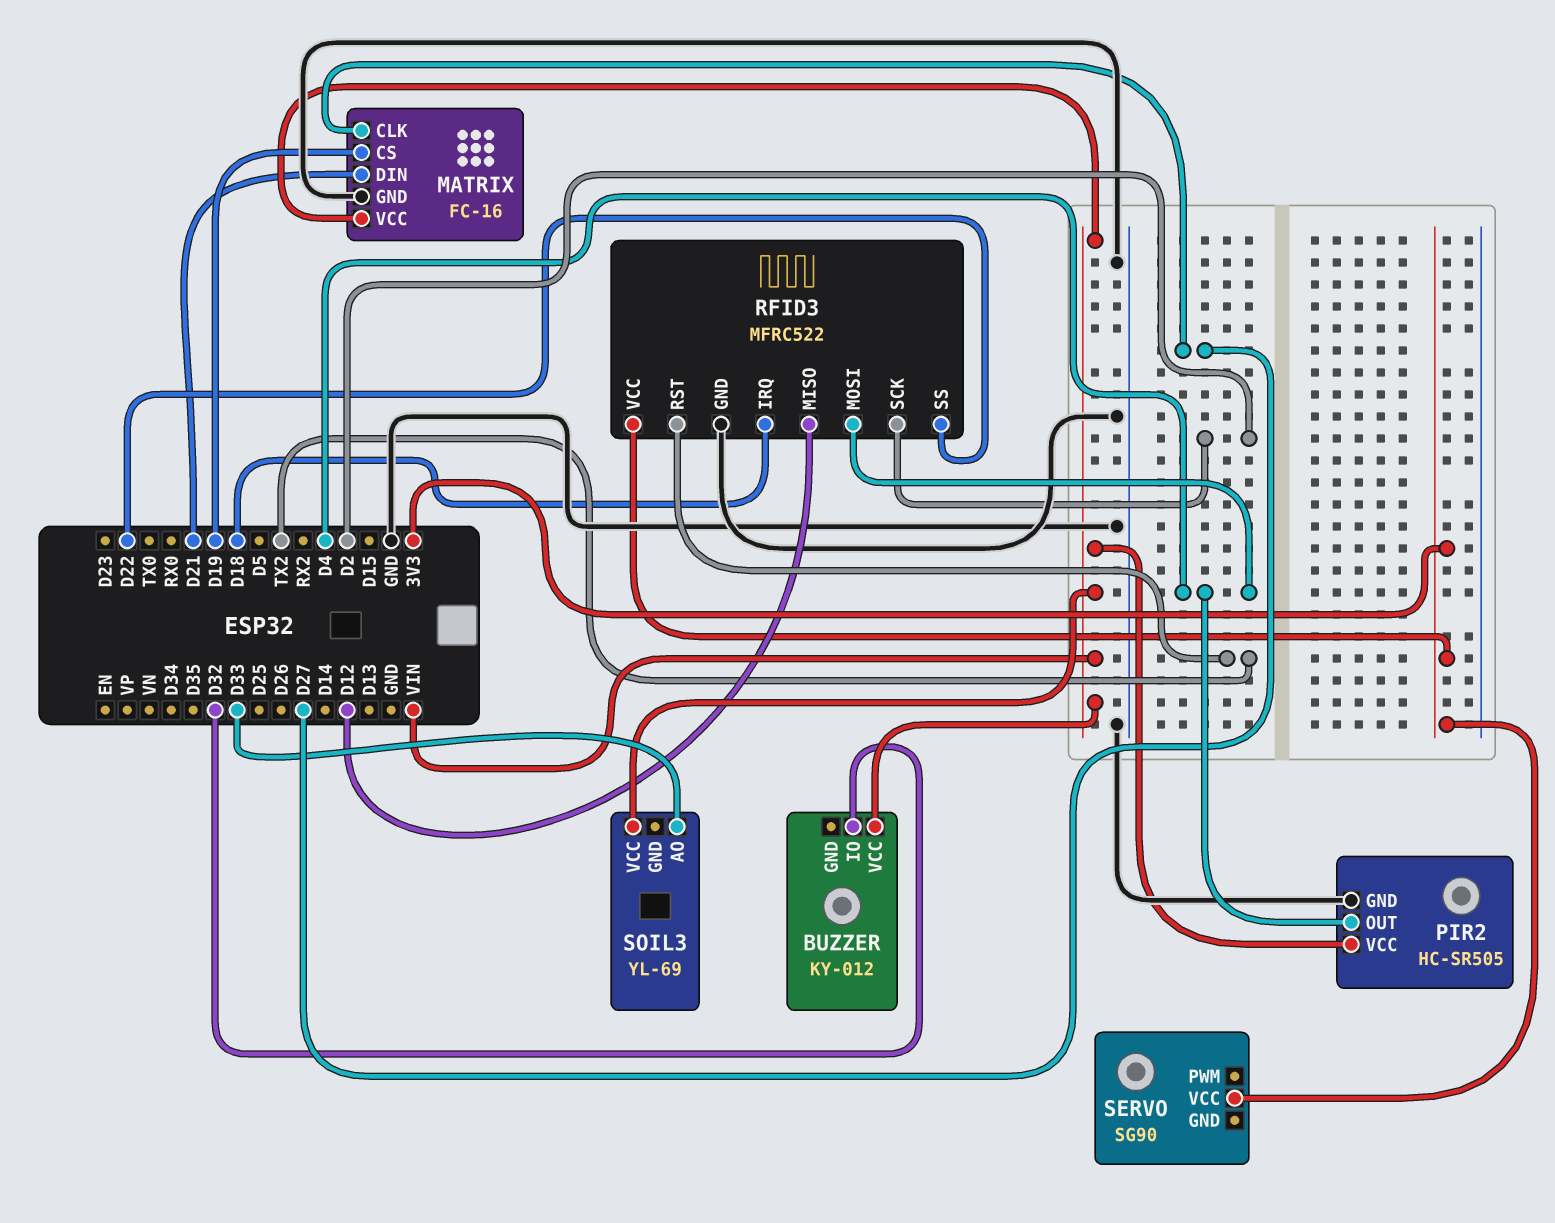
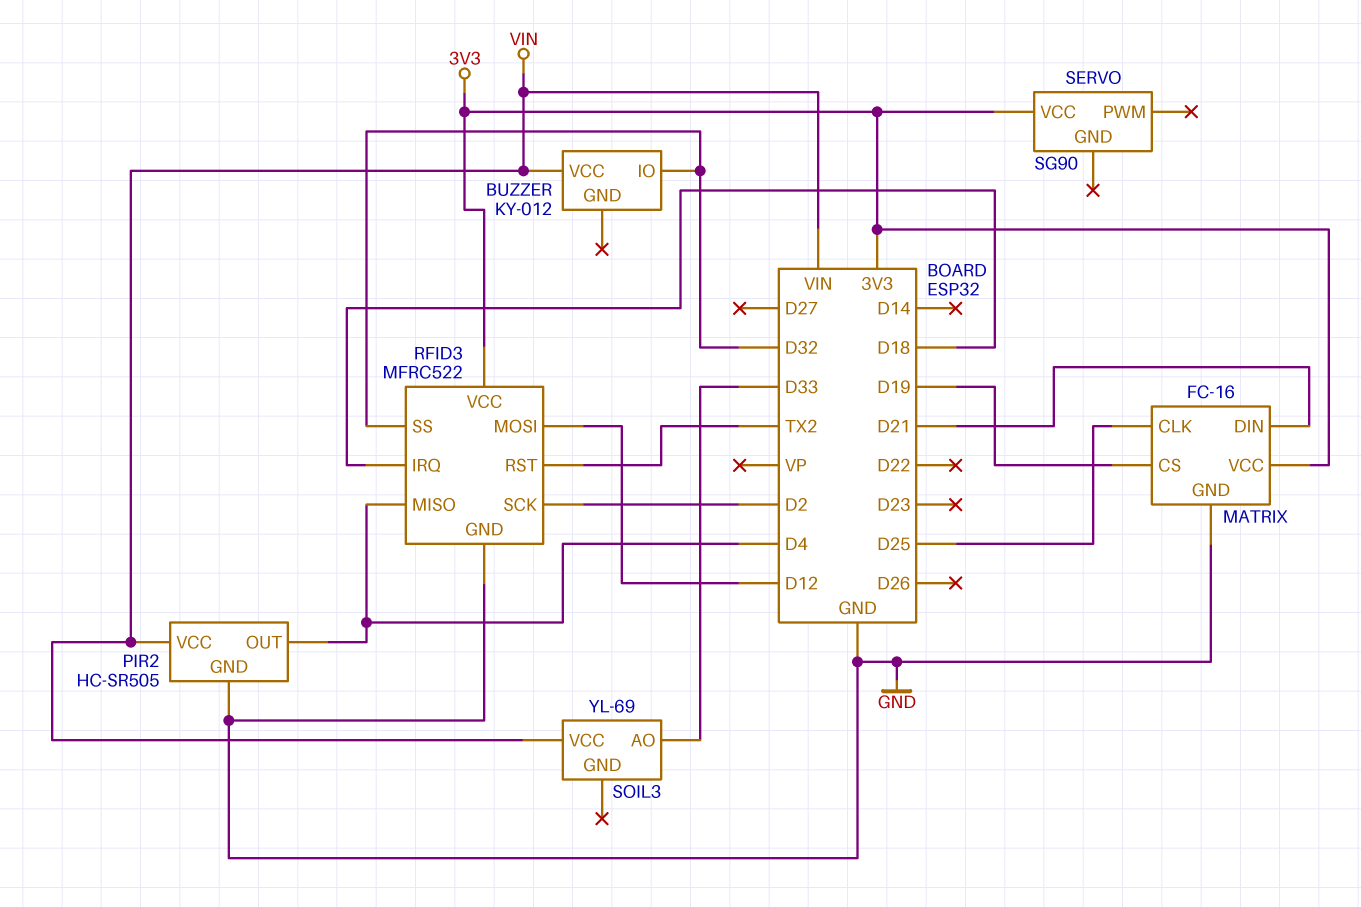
MATRIX pin CLK: D27 -> D25
MATRIX pin VCC: VIN -> 3V3
RFID3 pin MISO: D12 -> D4
RFID3 pin MOSI: D4 -> D12
RFID3 pin SS: D22 -> D32

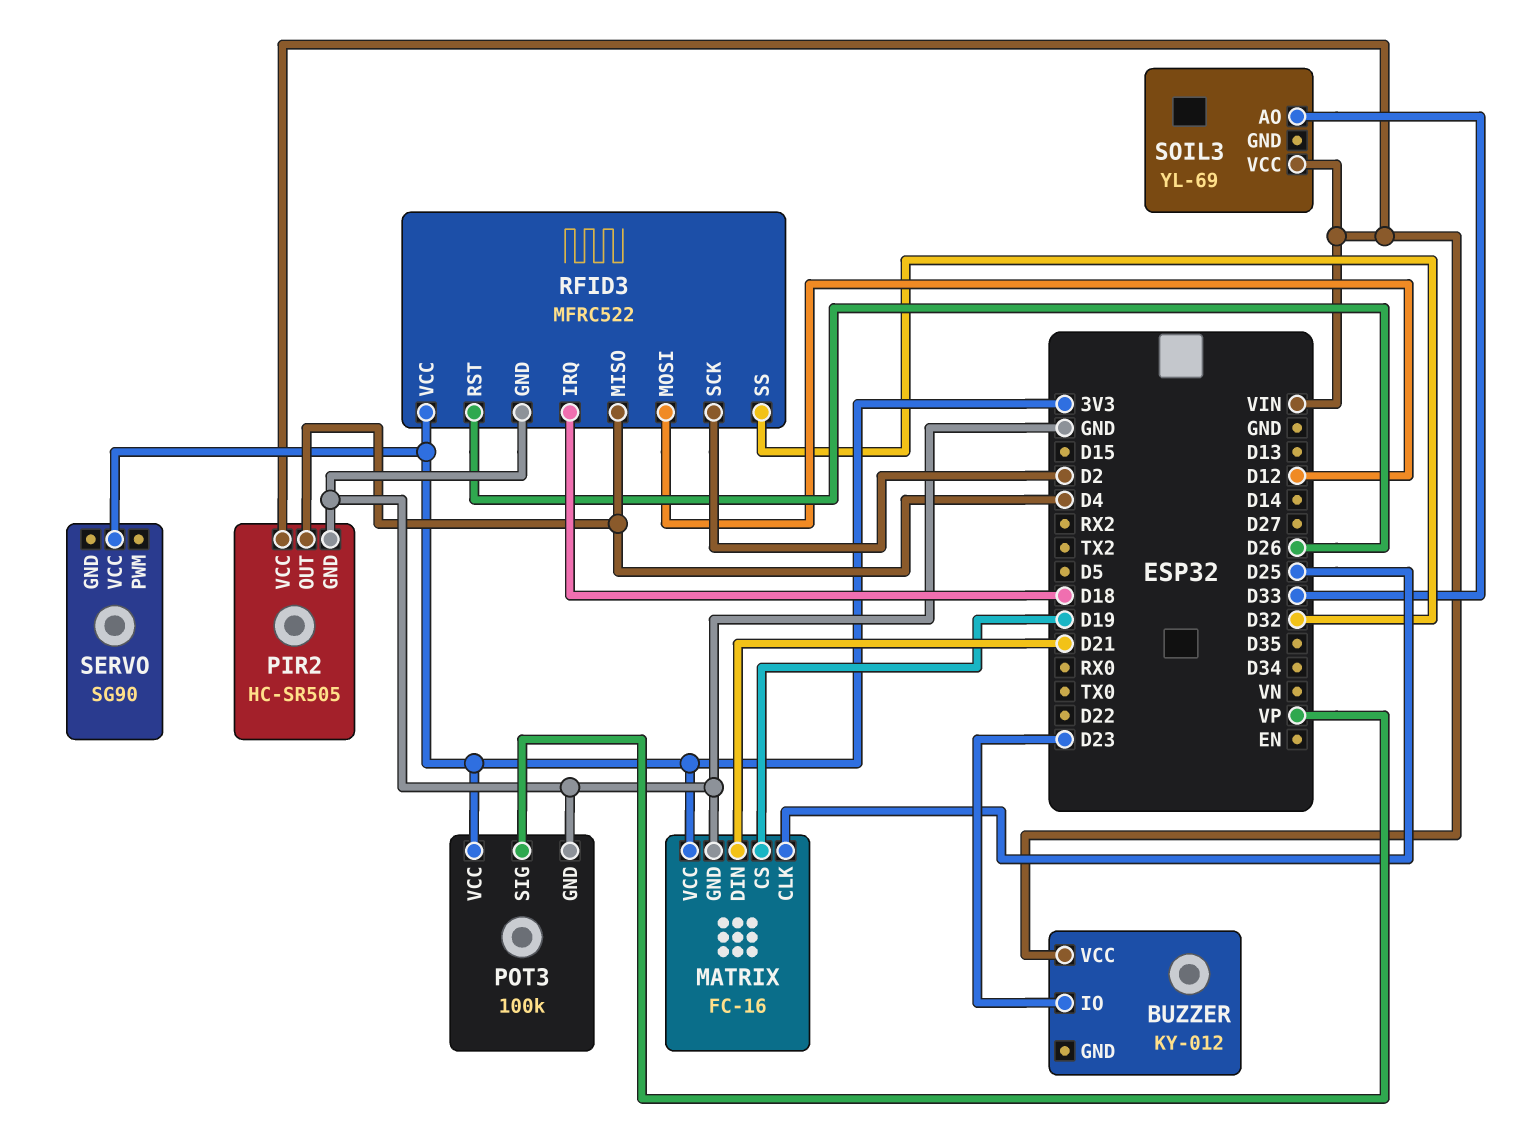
BUZZER pin IO: D32 -> D23
POT3: none -> 100k
POT3 pin GND: none -> GND
POT3 pin SIG: none -> VP
POT3 pin VCC: none -> 3V3
RFID3 pin RST: TX2 -> D26

